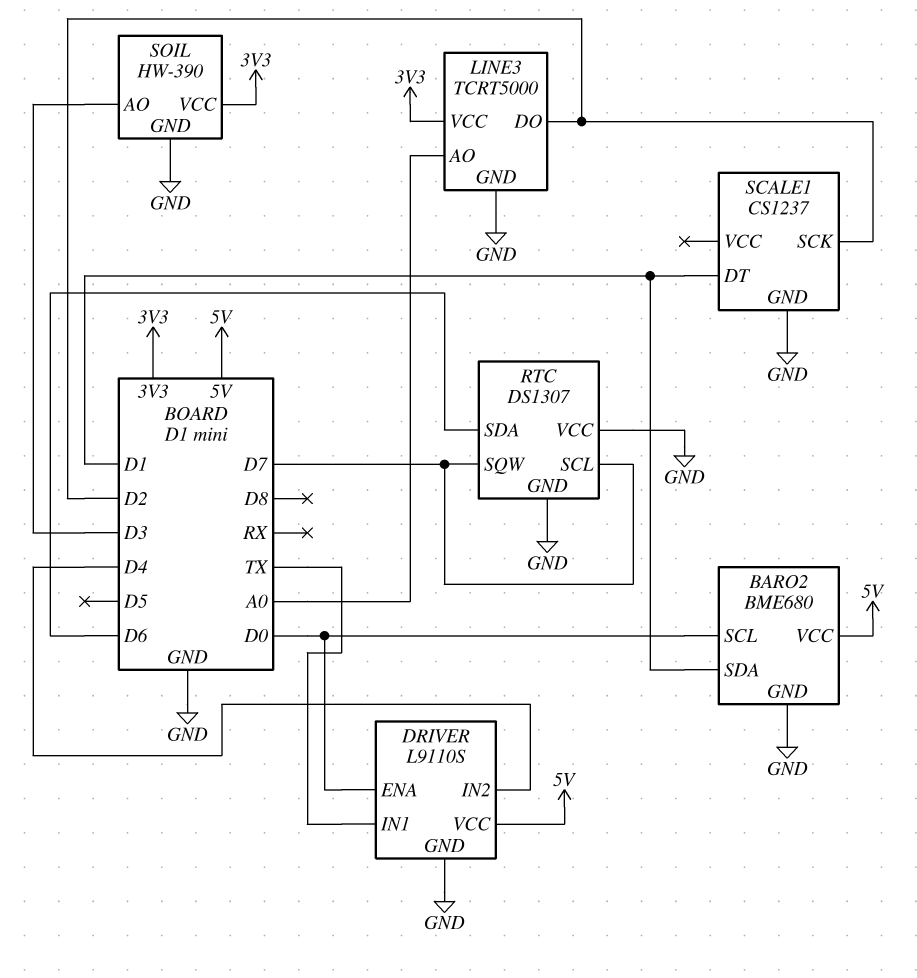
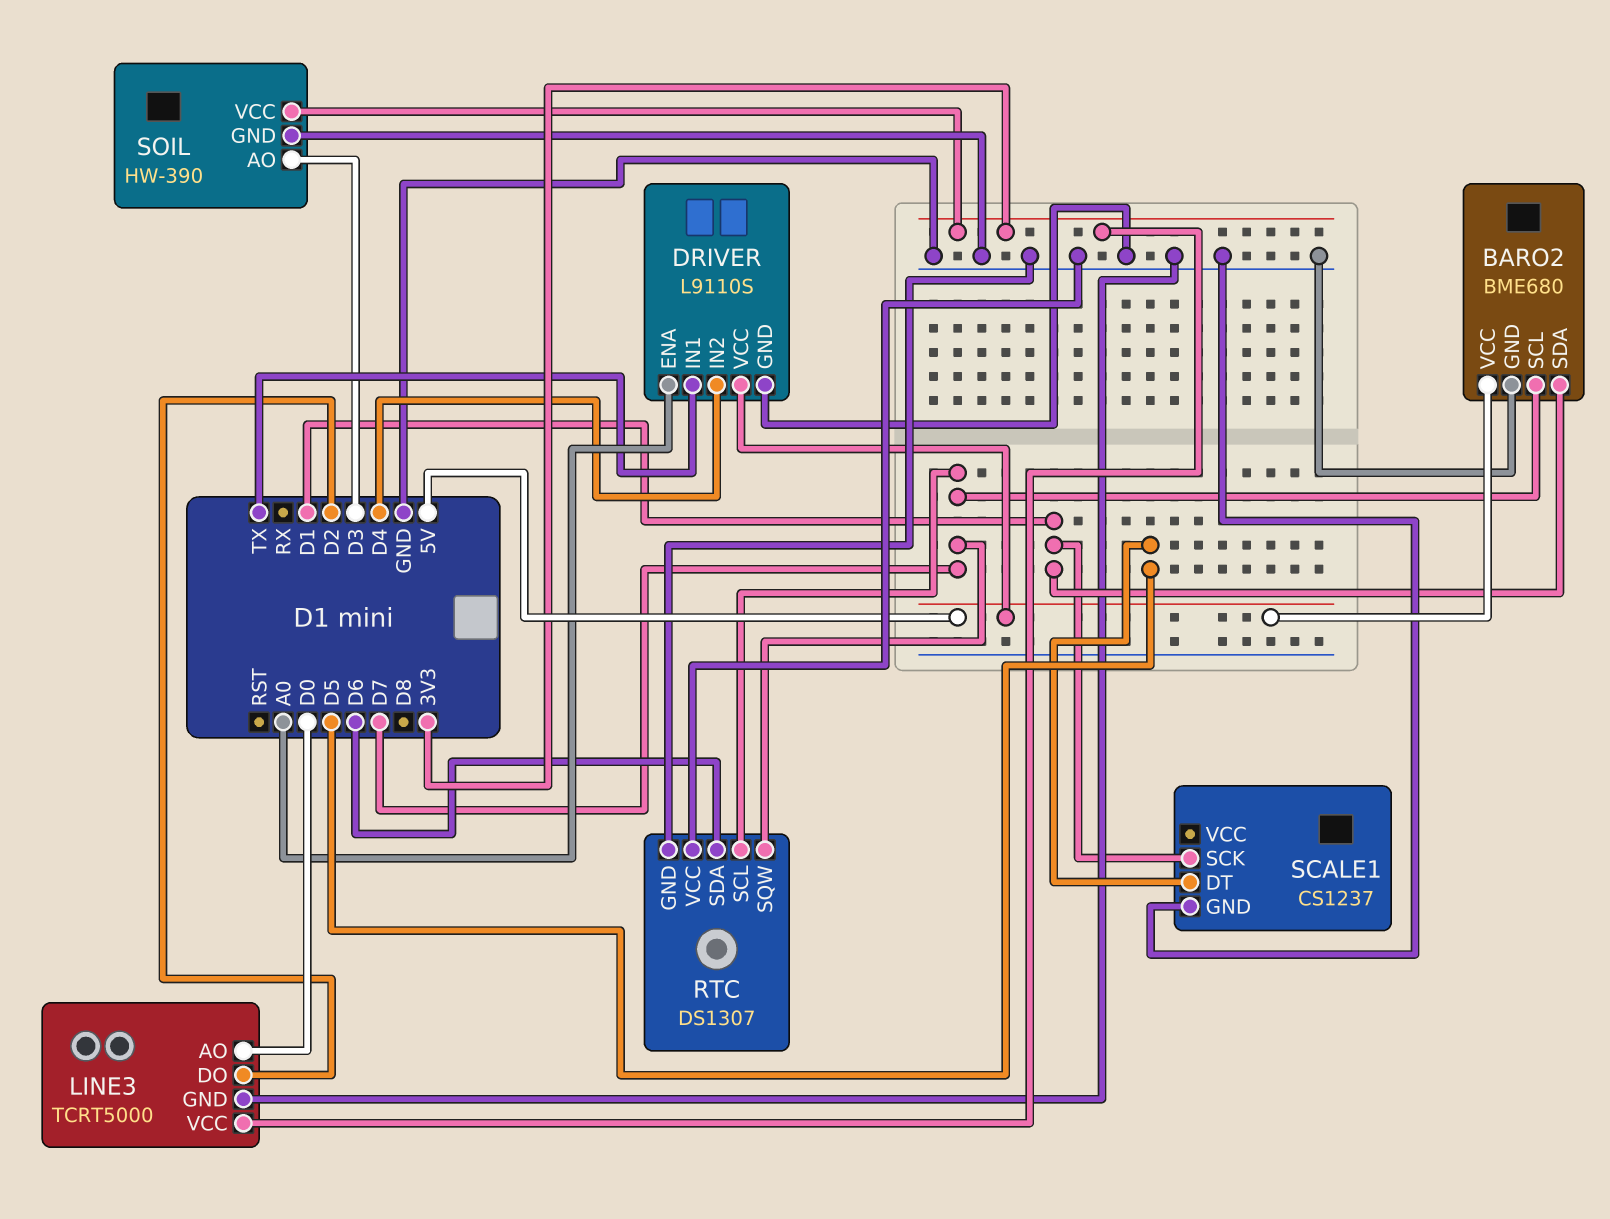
BARO2 pin SCL: D0 -> D7
DRIVER pin ENA: D0 -> A0
LINE3 pin AO: A0 -> D0
SCALE1 pin DT: D1 -> D5
SCALE1 pin SCK: D2 -> D1

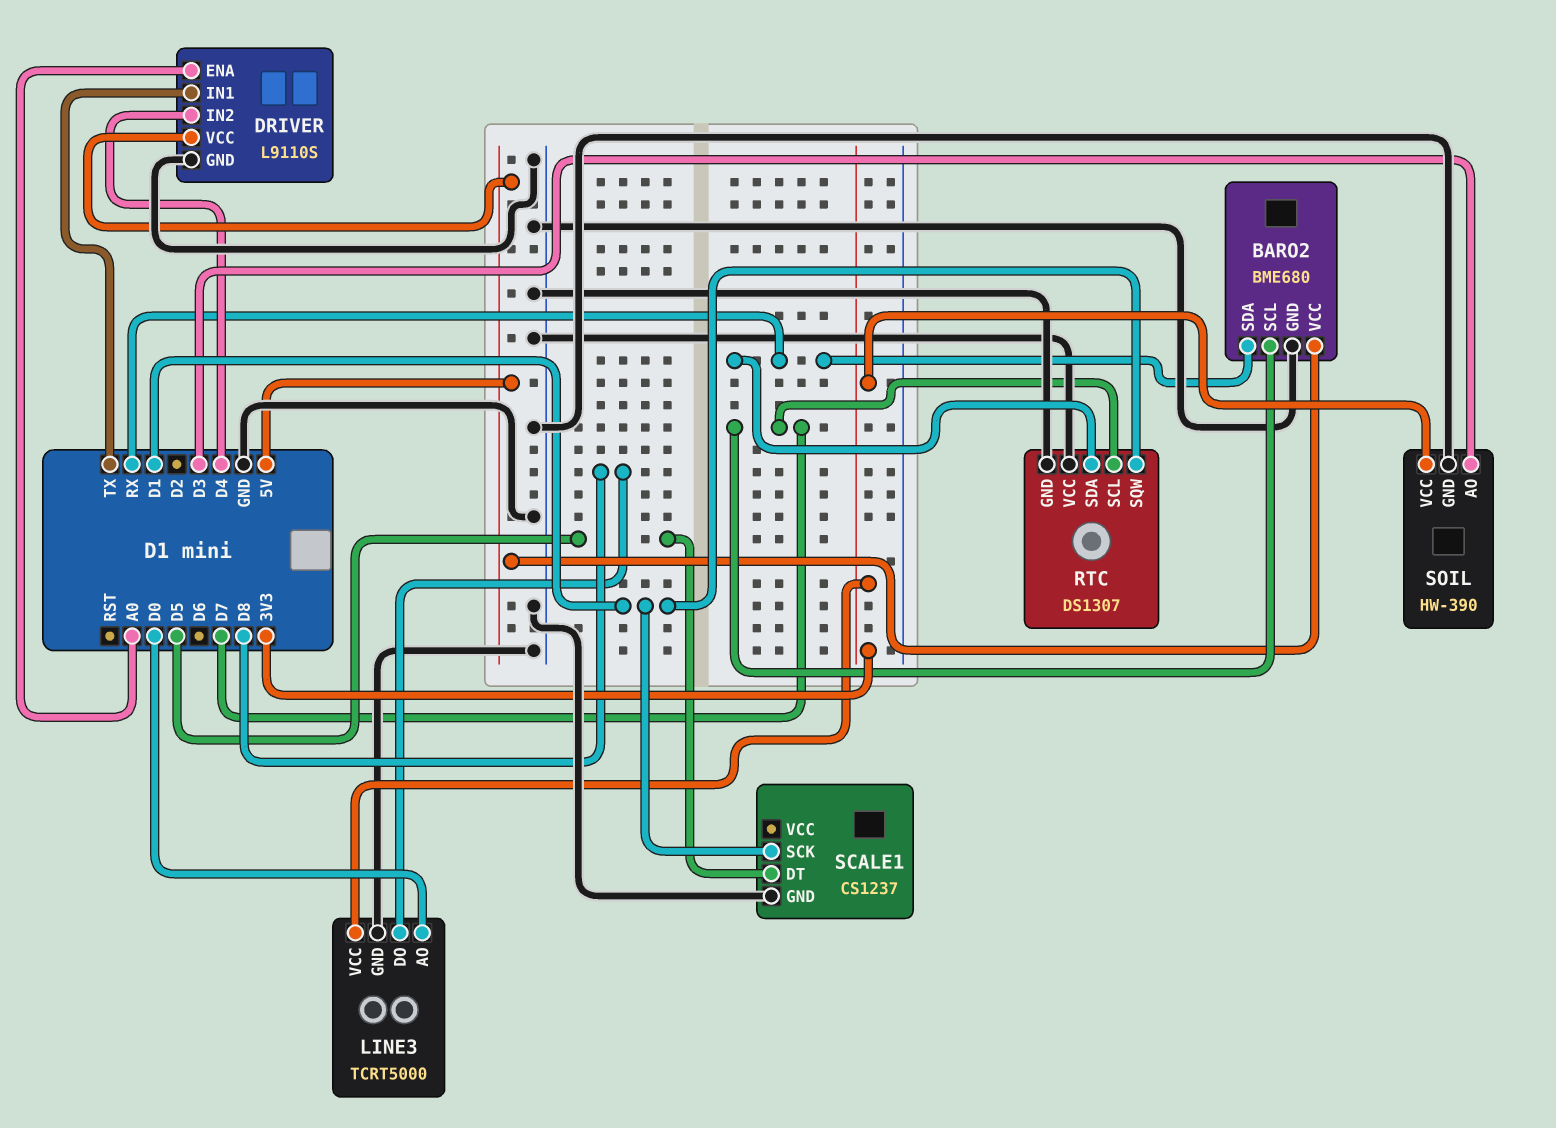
BARO2 pin SDA: D1 -> RX
LINE3 pin DO: D2 -> D8
RTC pin SDA: D6 -> RX
RTC pin SQW: D7 -> D1

